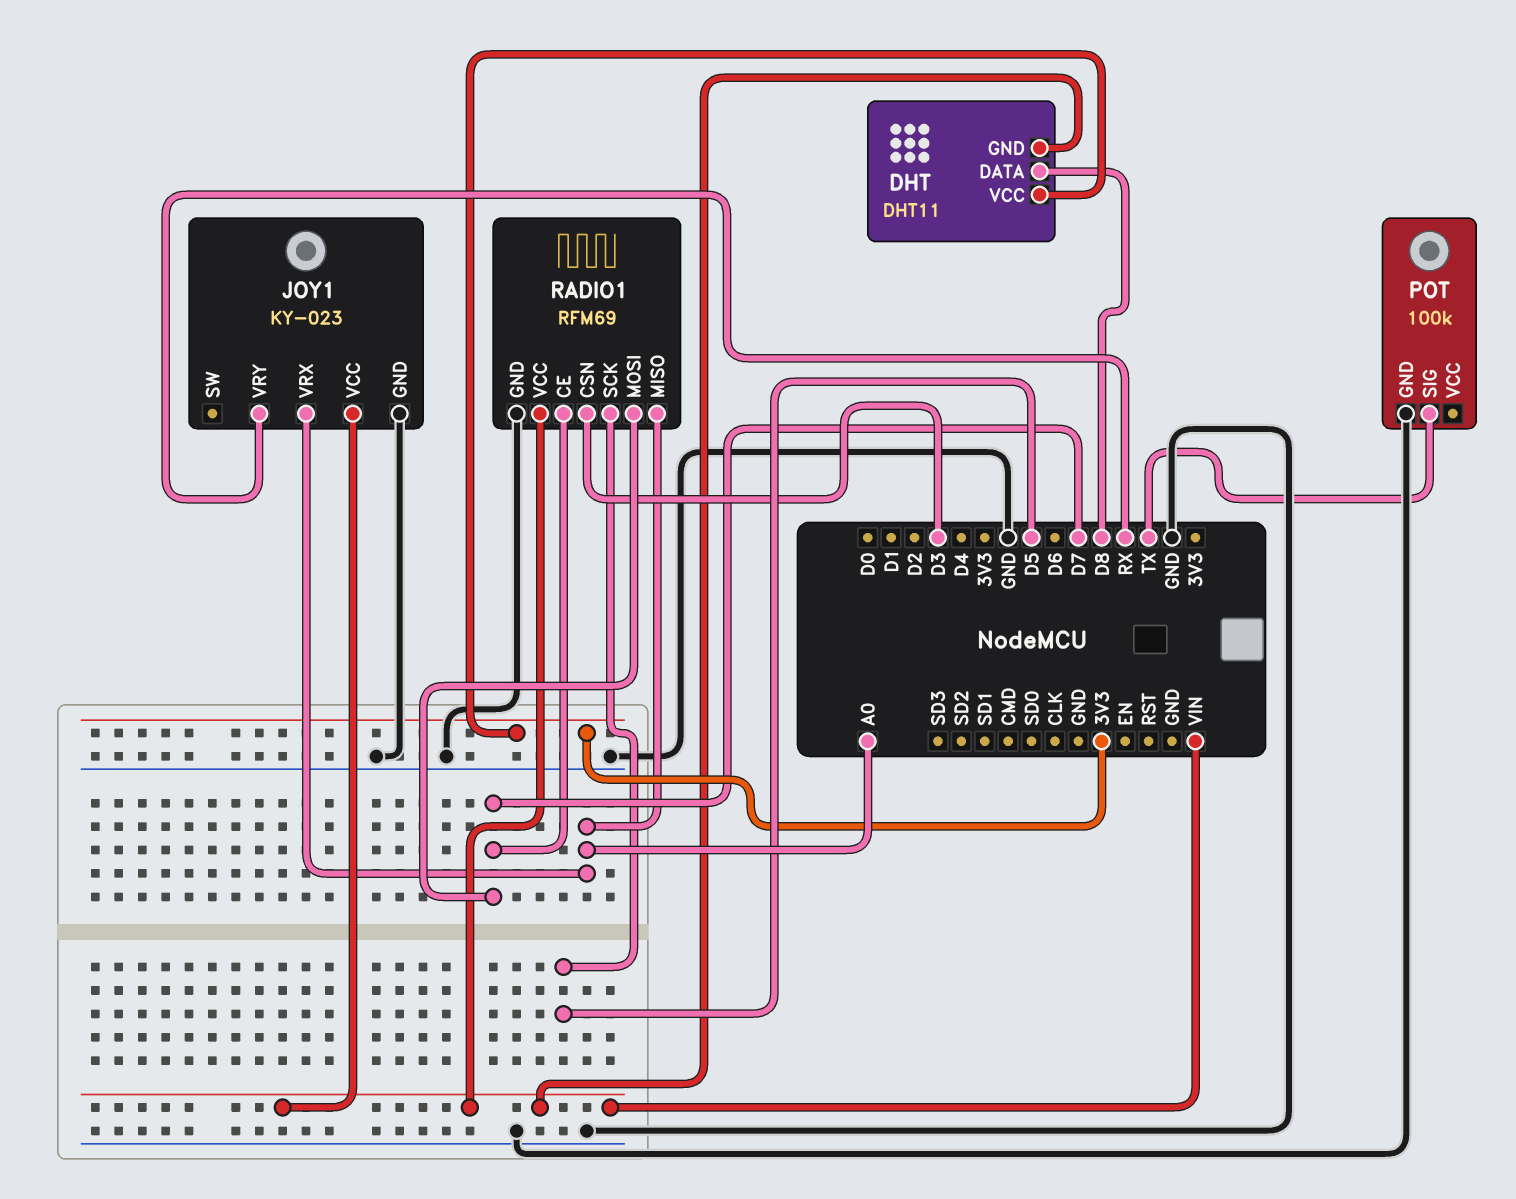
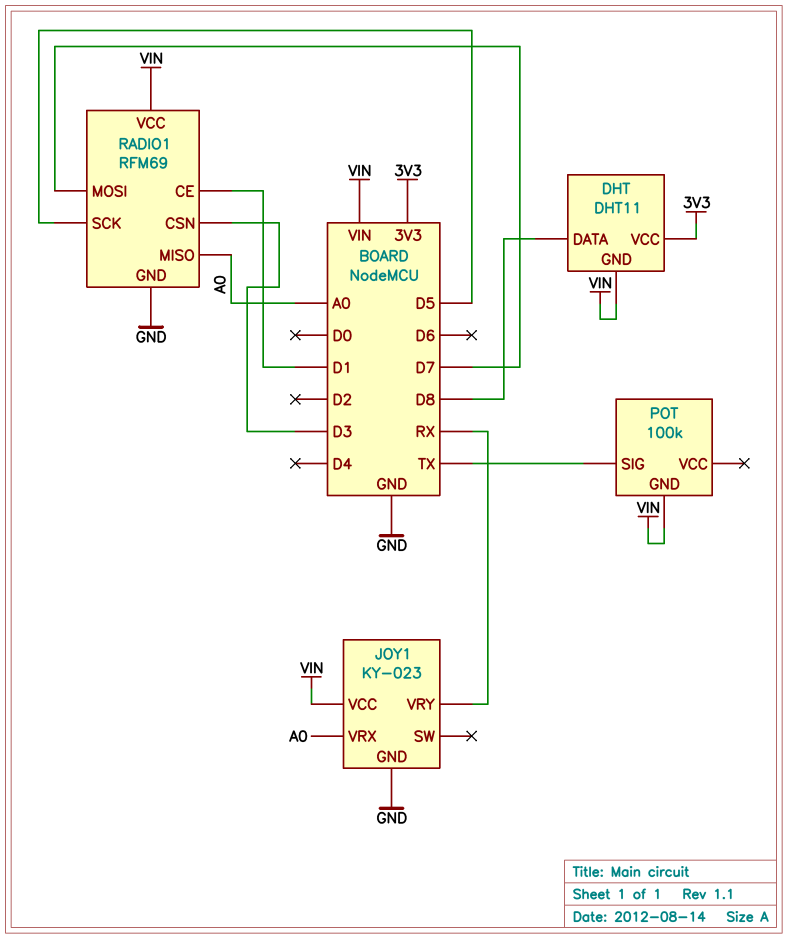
POT pin GND: GND -> VIN
RADIO1 pin CE: D7 -> D1

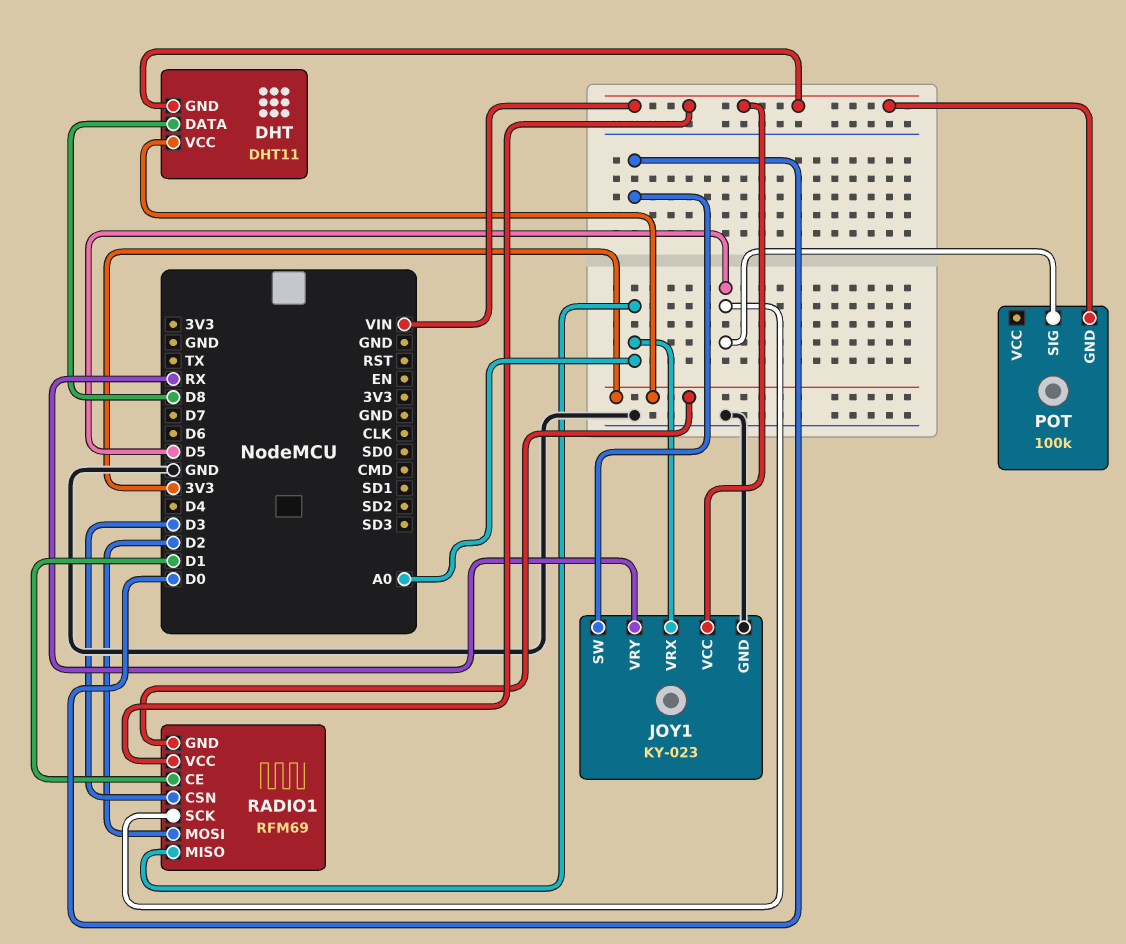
JOY1 pin SW: none -> D0
POT pin SIG: TX -> D5
RADIO1 pin GND: GND -> 3V3
RADIO1 pin MOSI: D7 -> D2

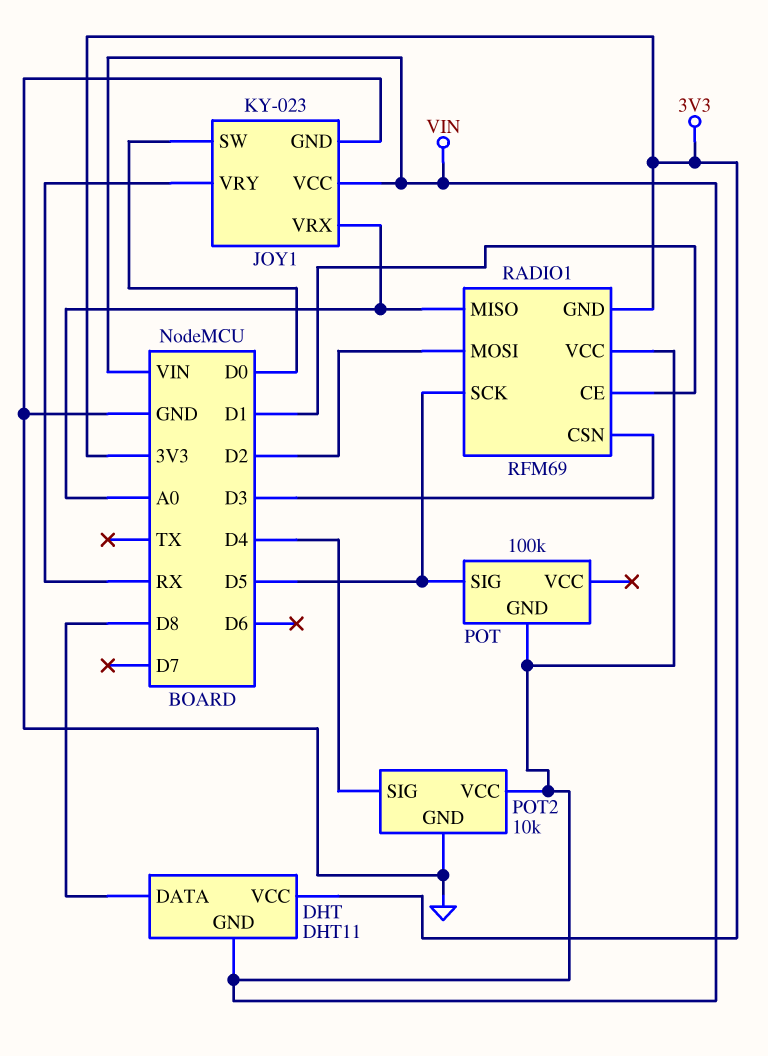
POT2: none -> 10k
POT2 pin GND: none -> GND
POT2 pin SIG: none -> D4
POT2 pin VCC: none -> VIN

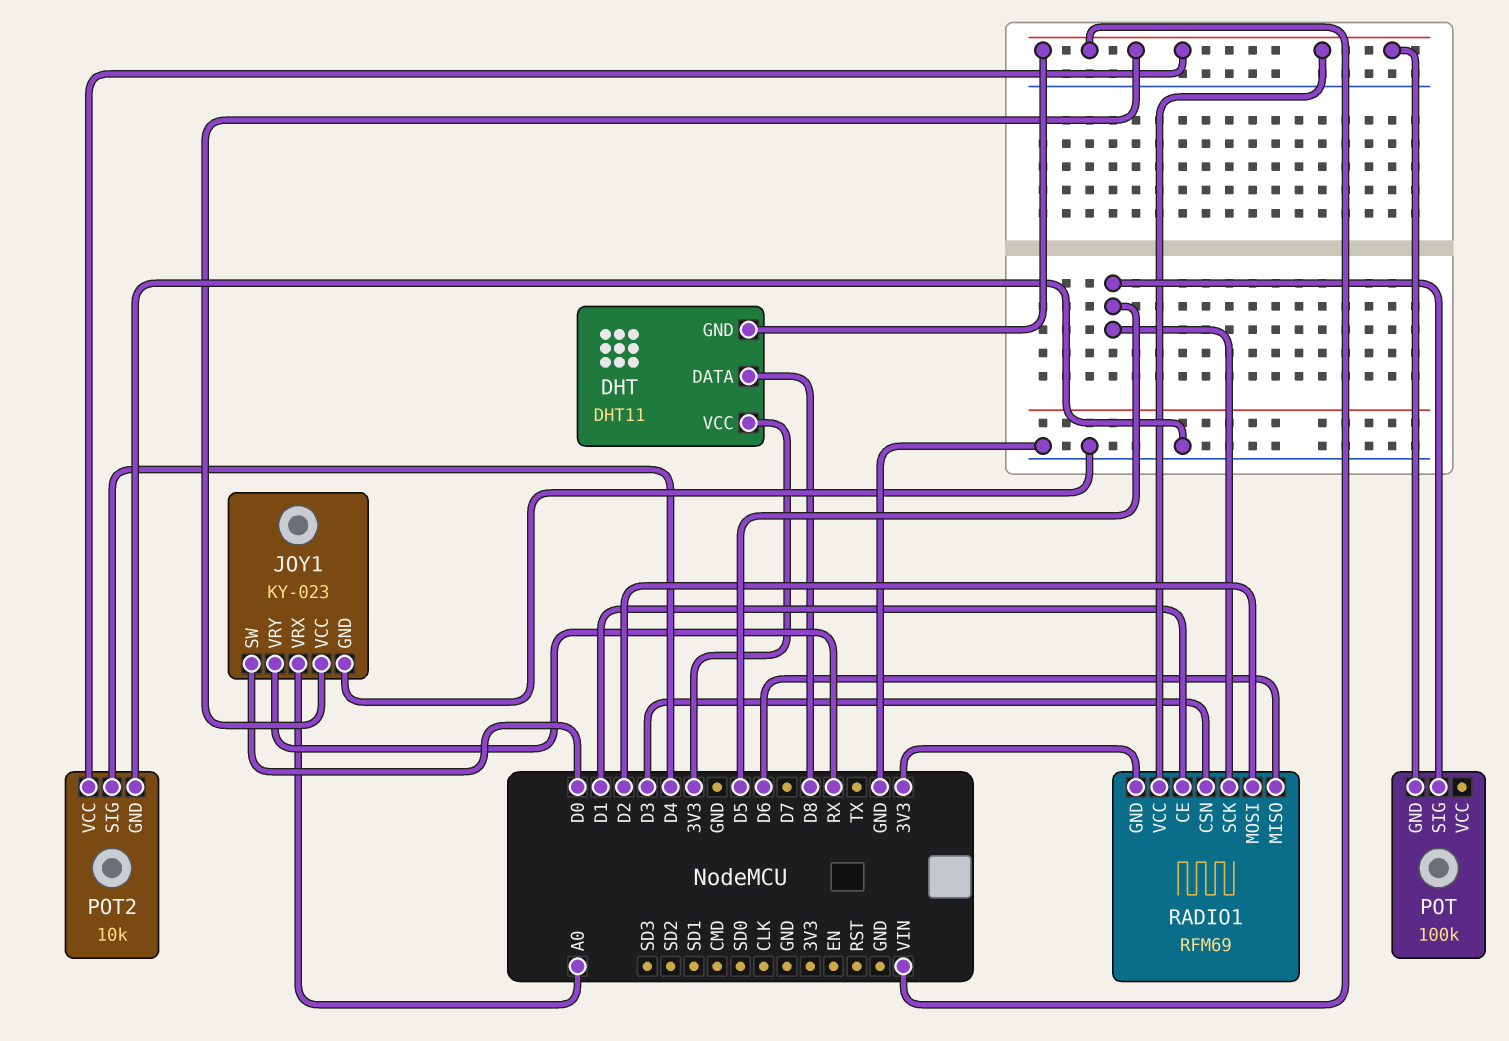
RADIO1 pin MISO: A0 -> D6

